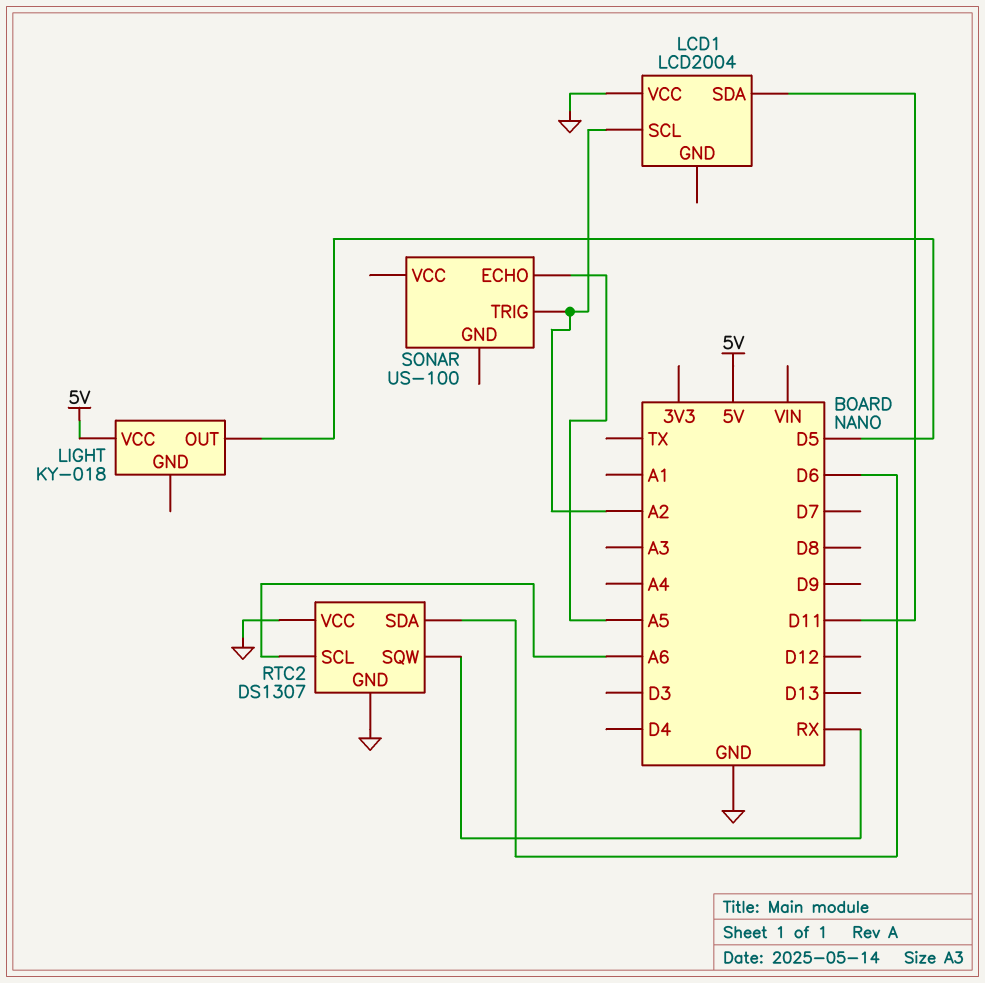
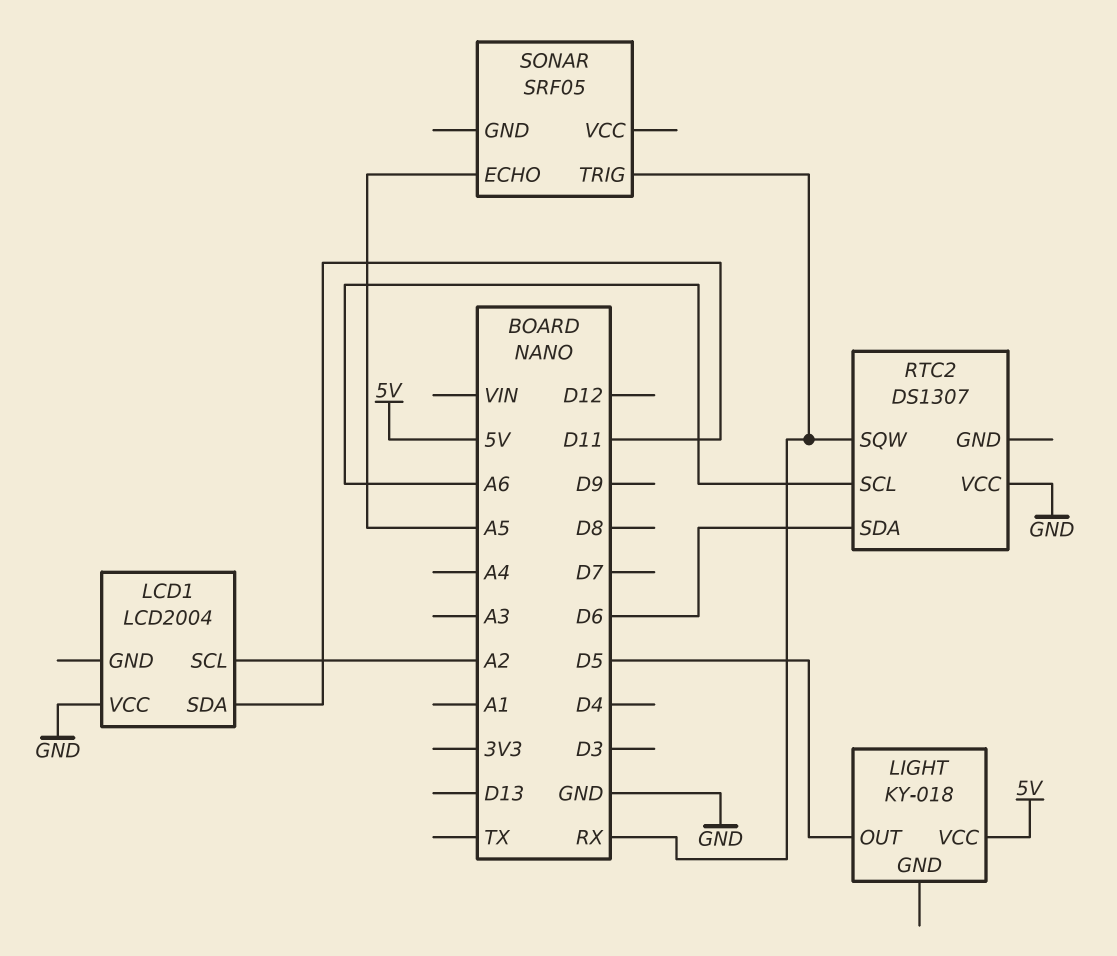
RTC2 pin GND: GND -> none
SONAR: US-100 -> SRF05
SONAR pin TRIG: A2 -> RX

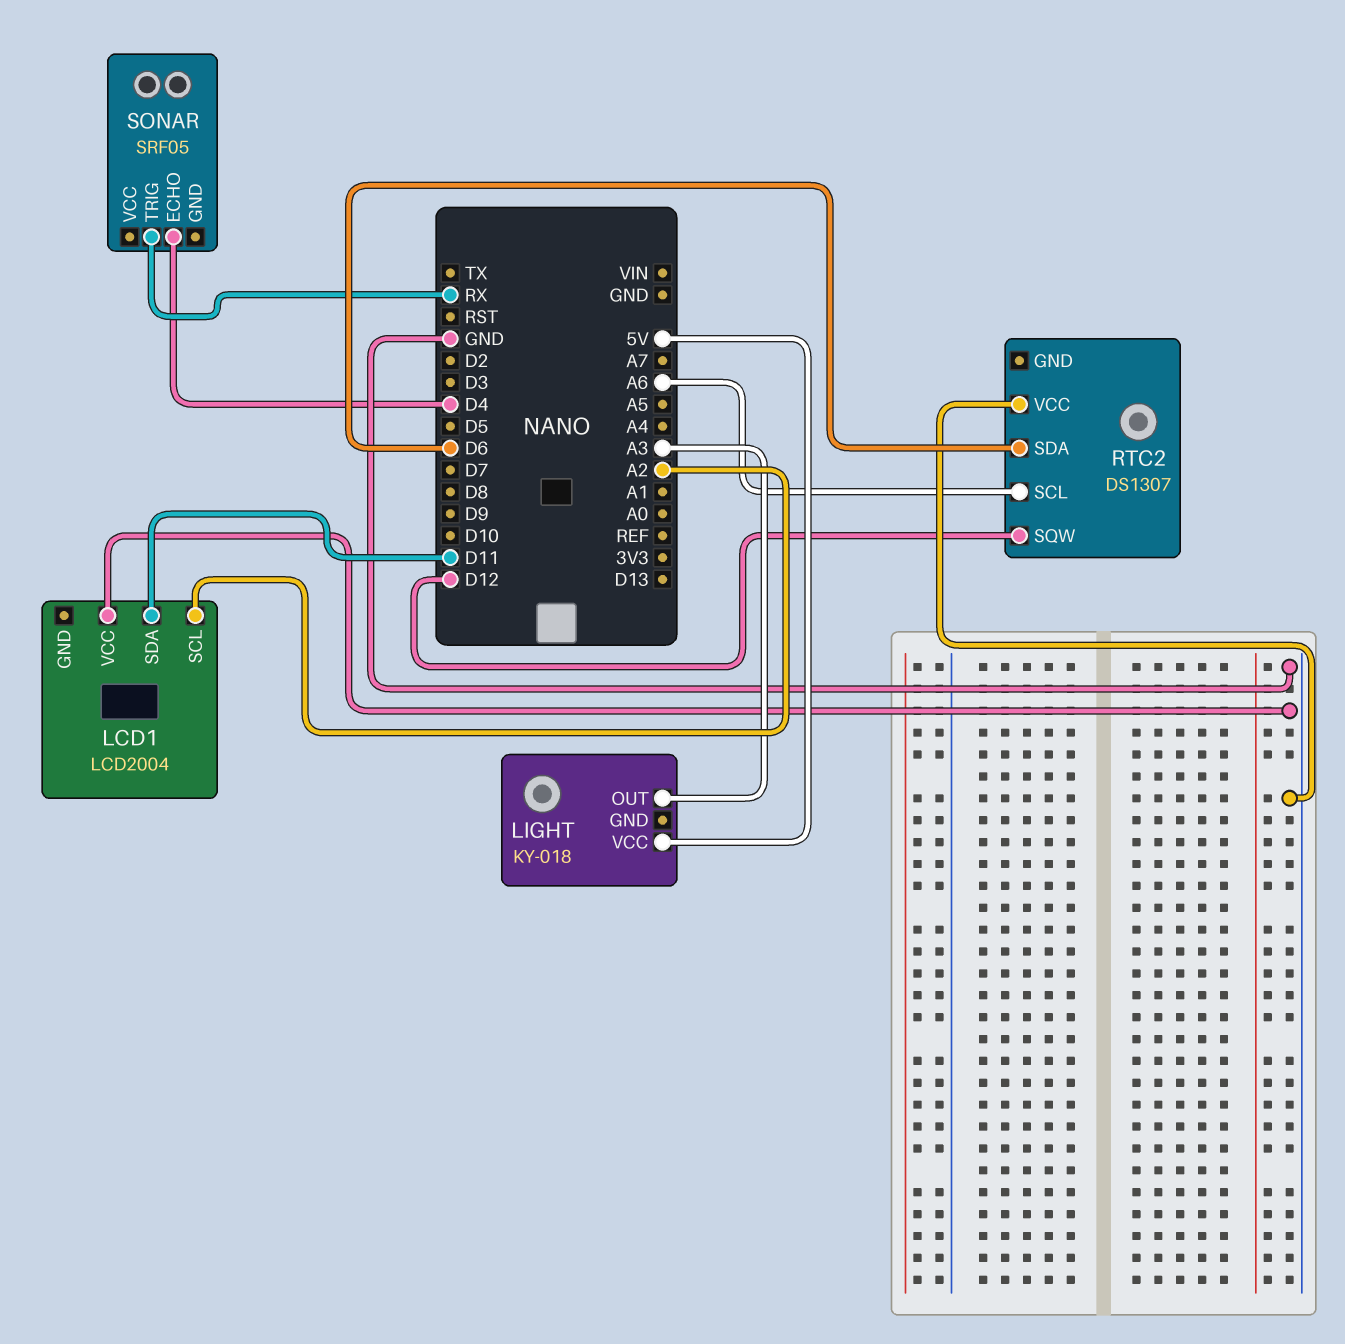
LIGHT pin OUT: D5 -> A3
RTC2 pin SQW: RX -> D12
SONAR pin ECHO: A5 -> D4

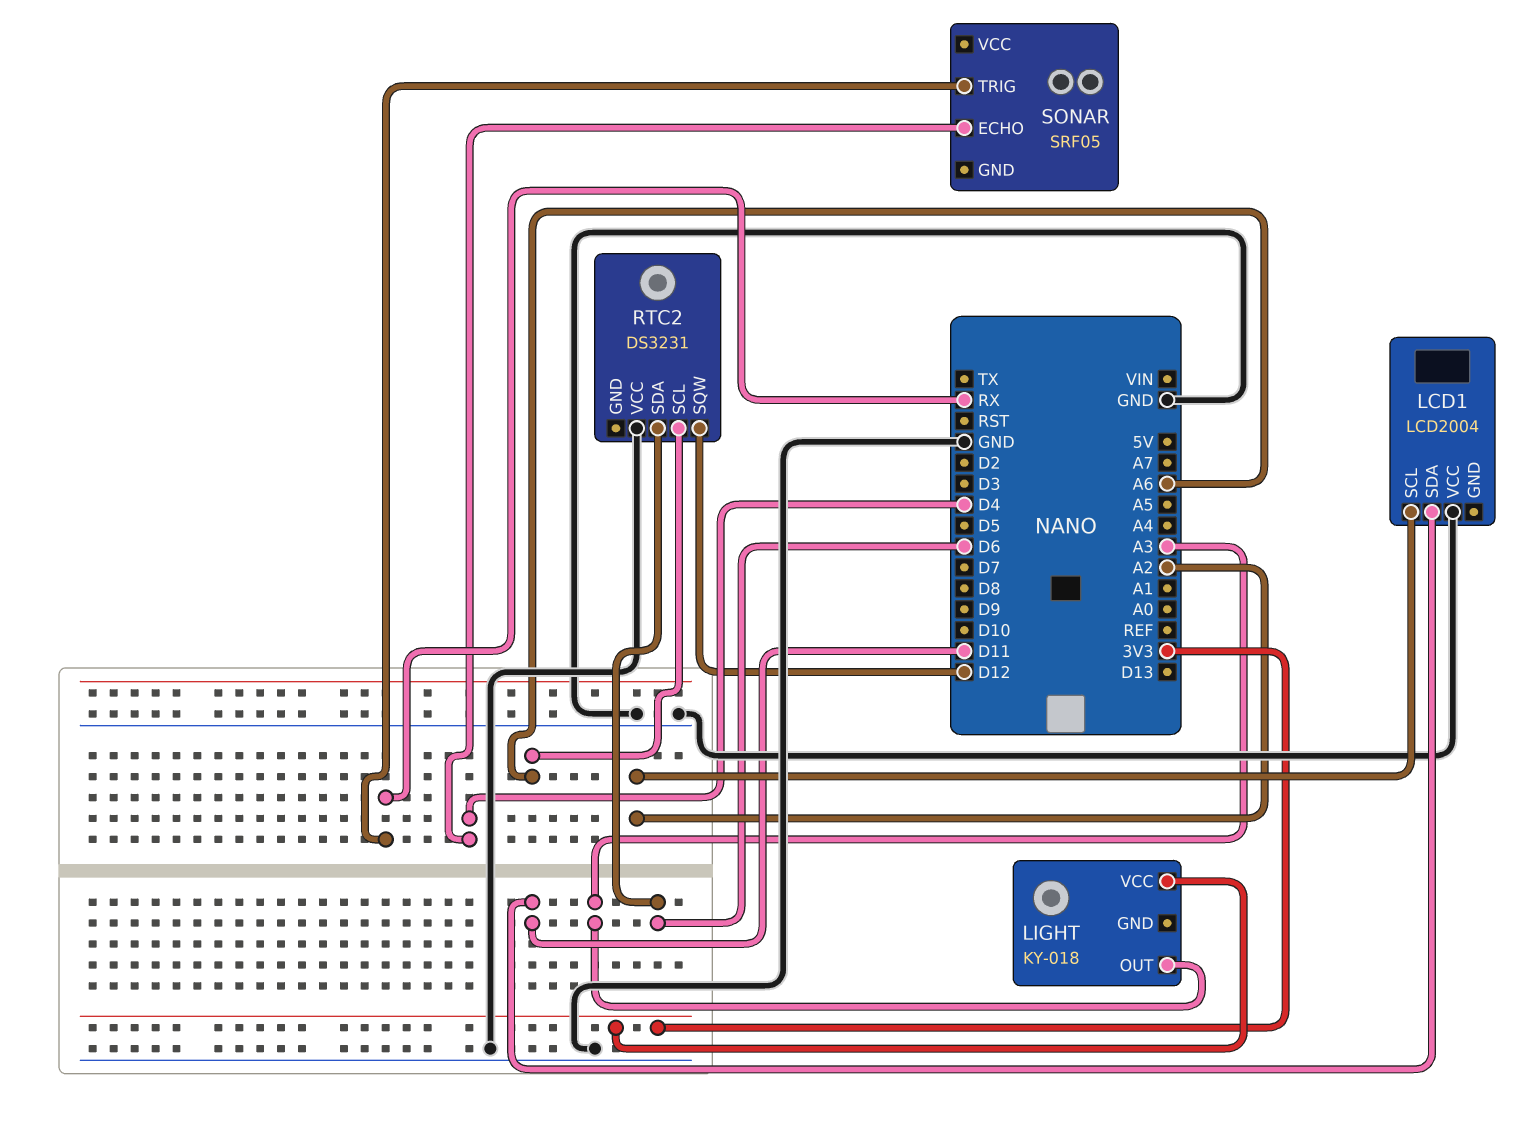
LIGHT pin VCC: 5V -> 3V3
RTC2: DS1307 -> DS3231

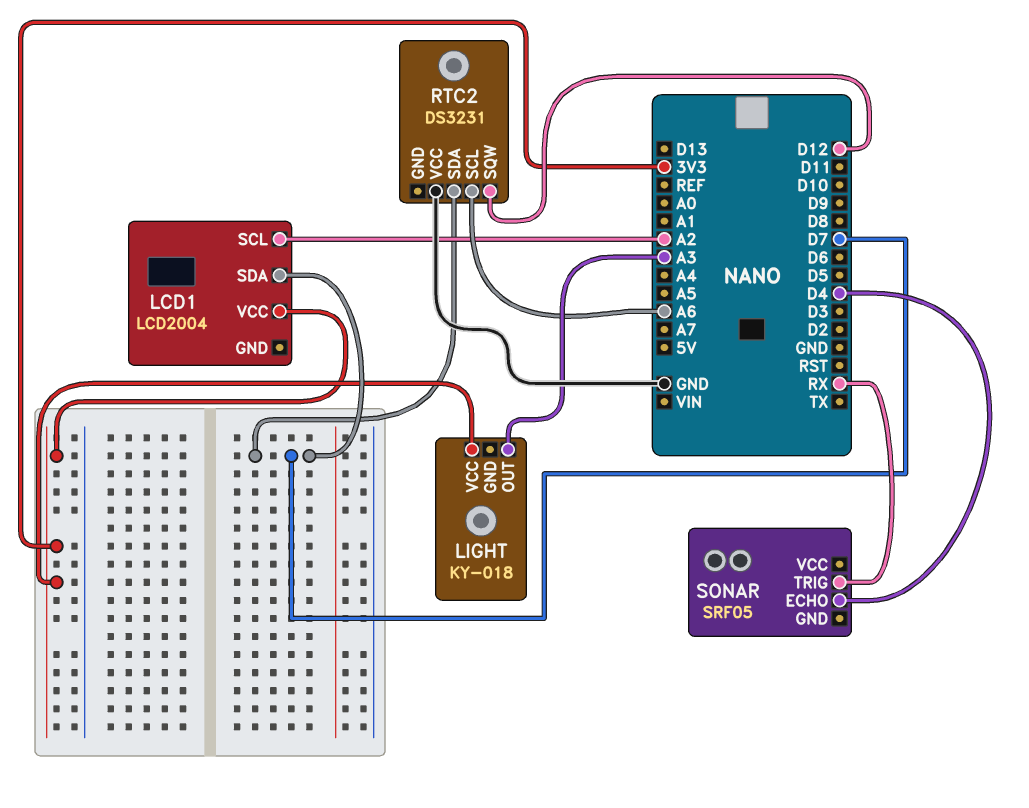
LCD1 pin SDA: D11 -> D7
LCD1 pin VCC: GND -> 3V3
RTC2 pin SDA: D6 -> D7

